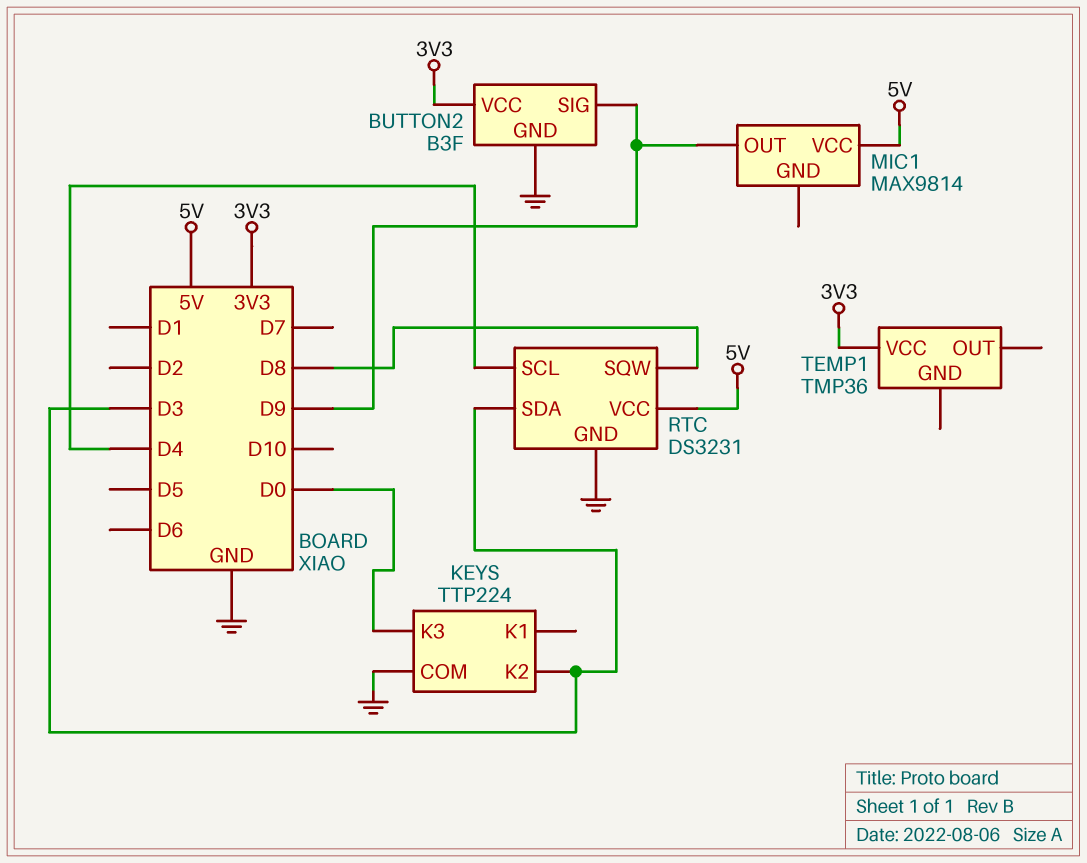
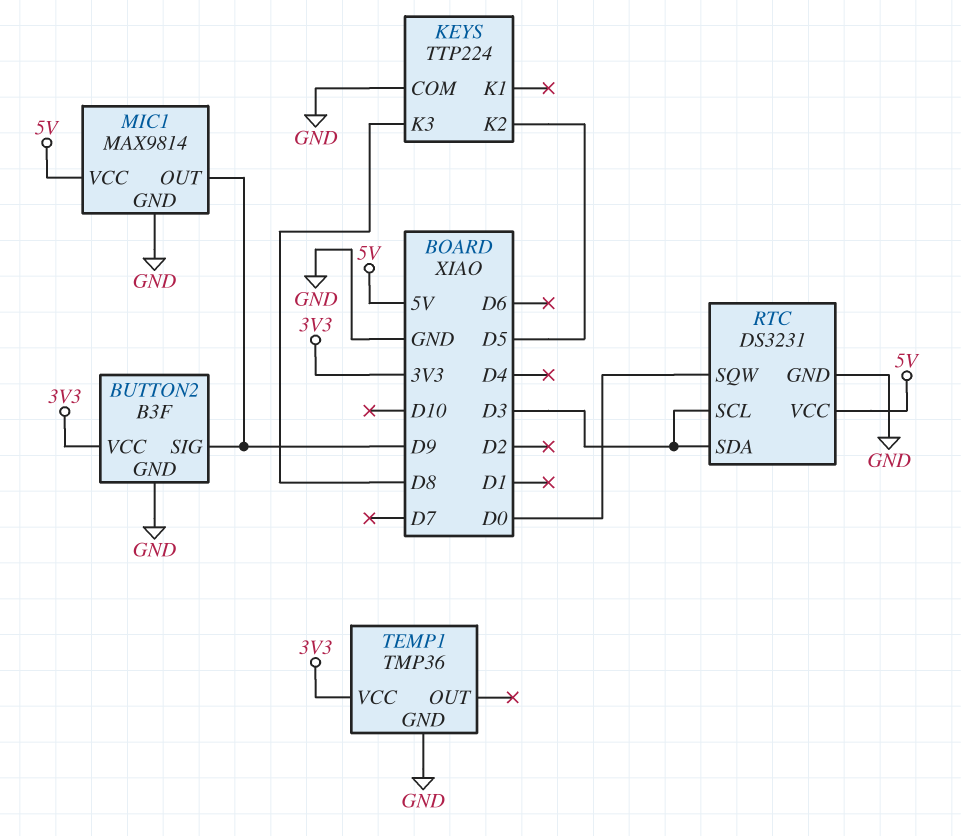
KEYS pin K2: D3 -> D5
KEYS pin K3: D0 -> D8
MIC1 pin GND: none -> GND
RTC pin SCL: D4 -> D3
RTC pin SQW: D8 -> D0
TEMP1 pin GND: none -> GND

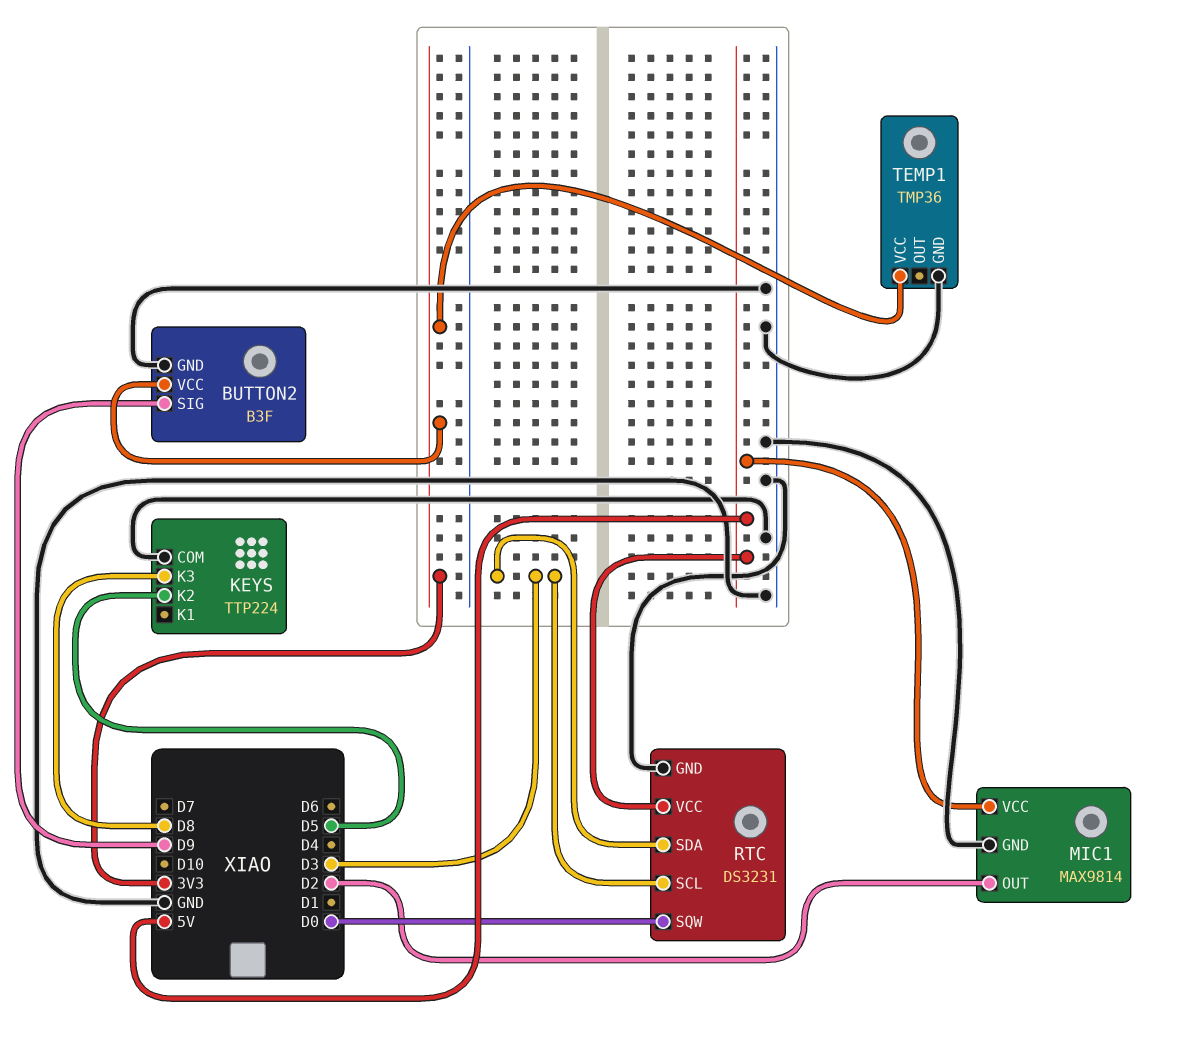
MIC1 pin OUT: D9 -> D2

